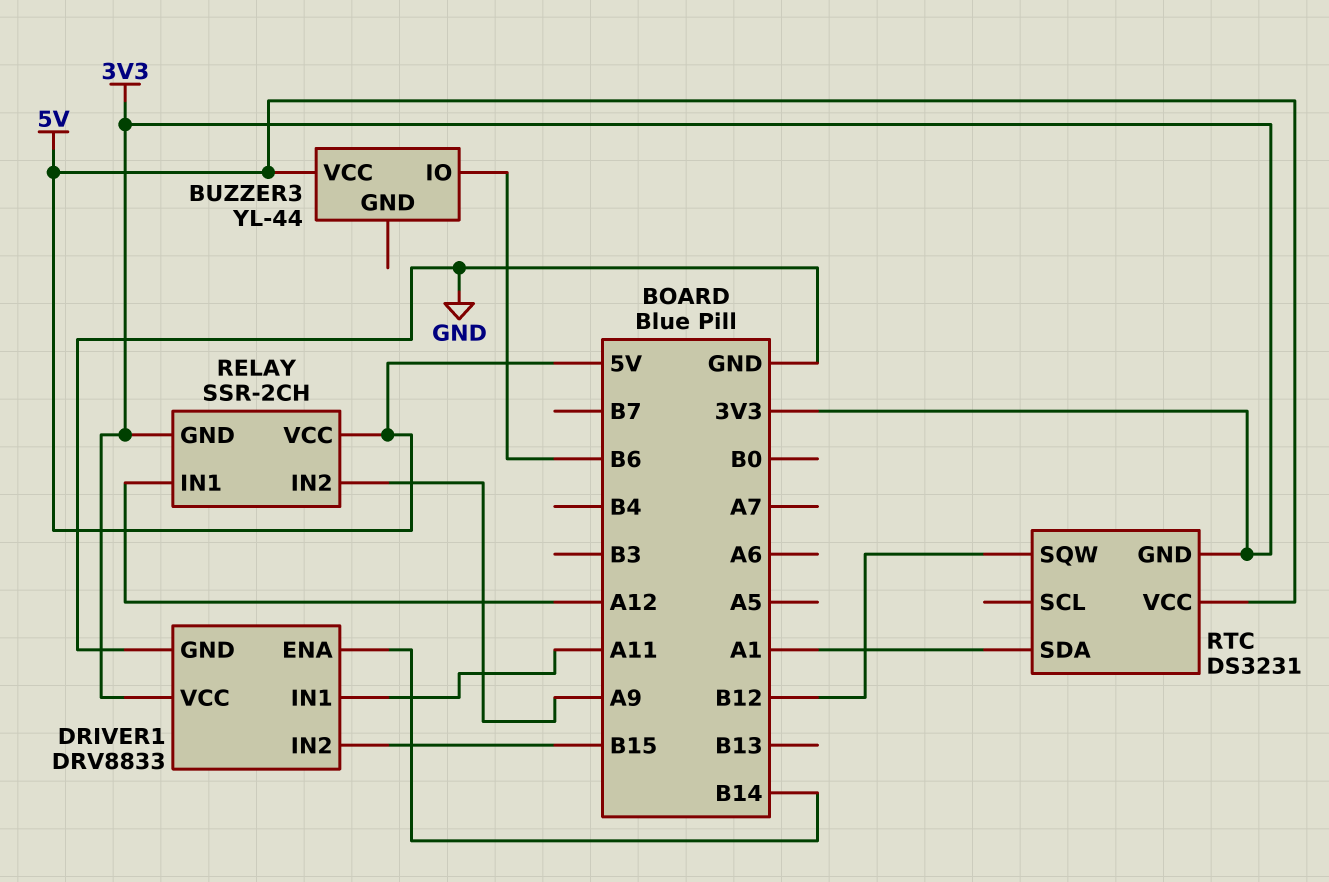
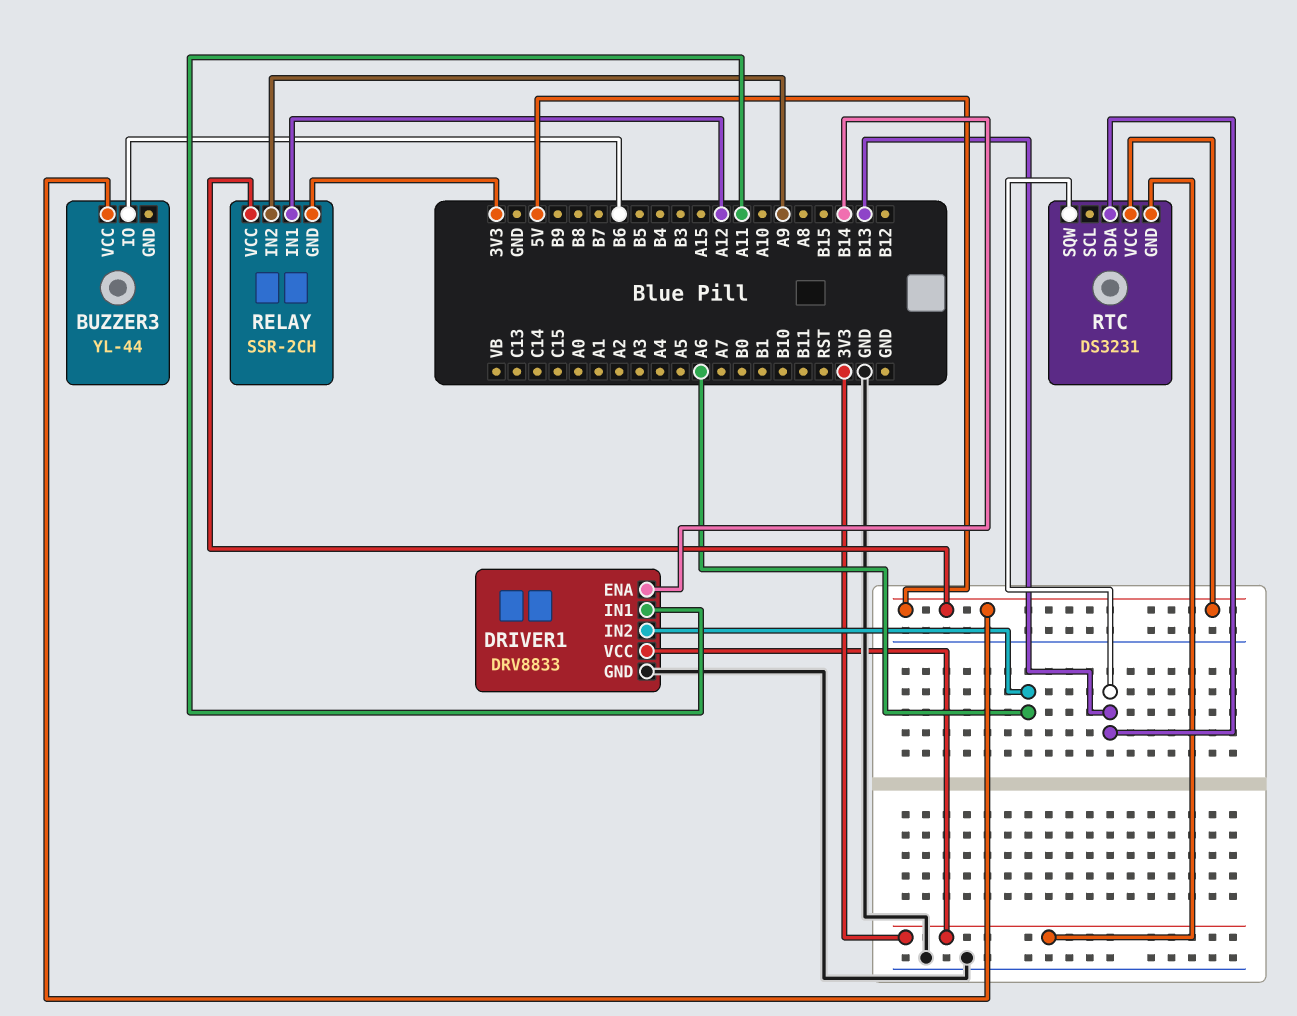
DRIVER1 pin IN2: B15 -> A6
RTC pin SDA: A1 -> B13
RTC pin SQW: B12 -> B13

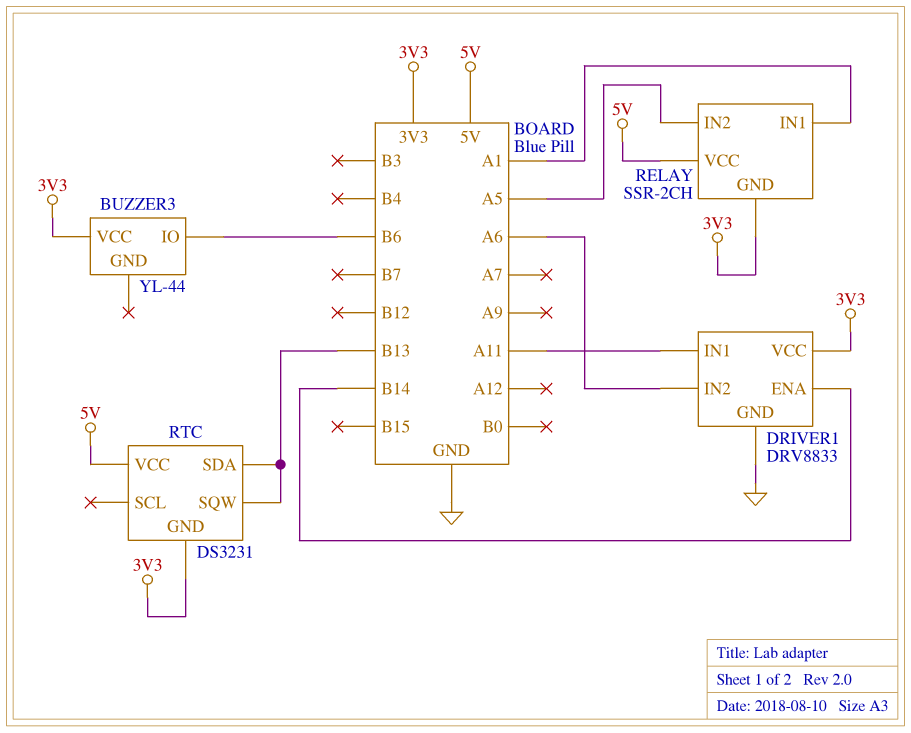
BUZZER3 pin VCC: 5V -> 3V3
RELAY pin IN1: A12 -> A1
RELAY pin IN2: A9 -> A5

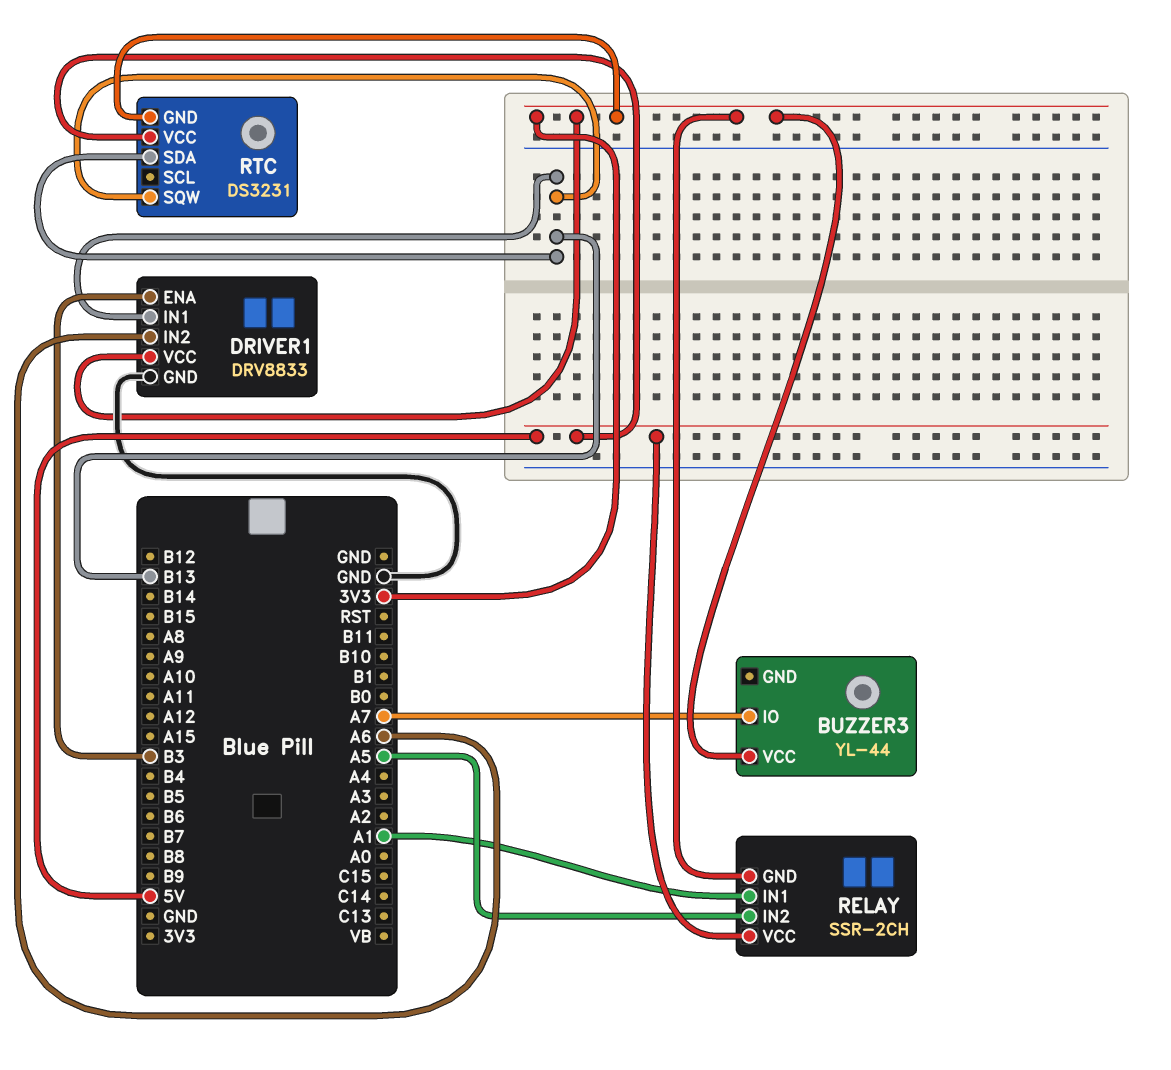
BUZZER3 pin IO: B6 -> A7
DRIVER1 pin ENA: B14 -> B3
DRIVER1 pin IN1: A11 -> B13

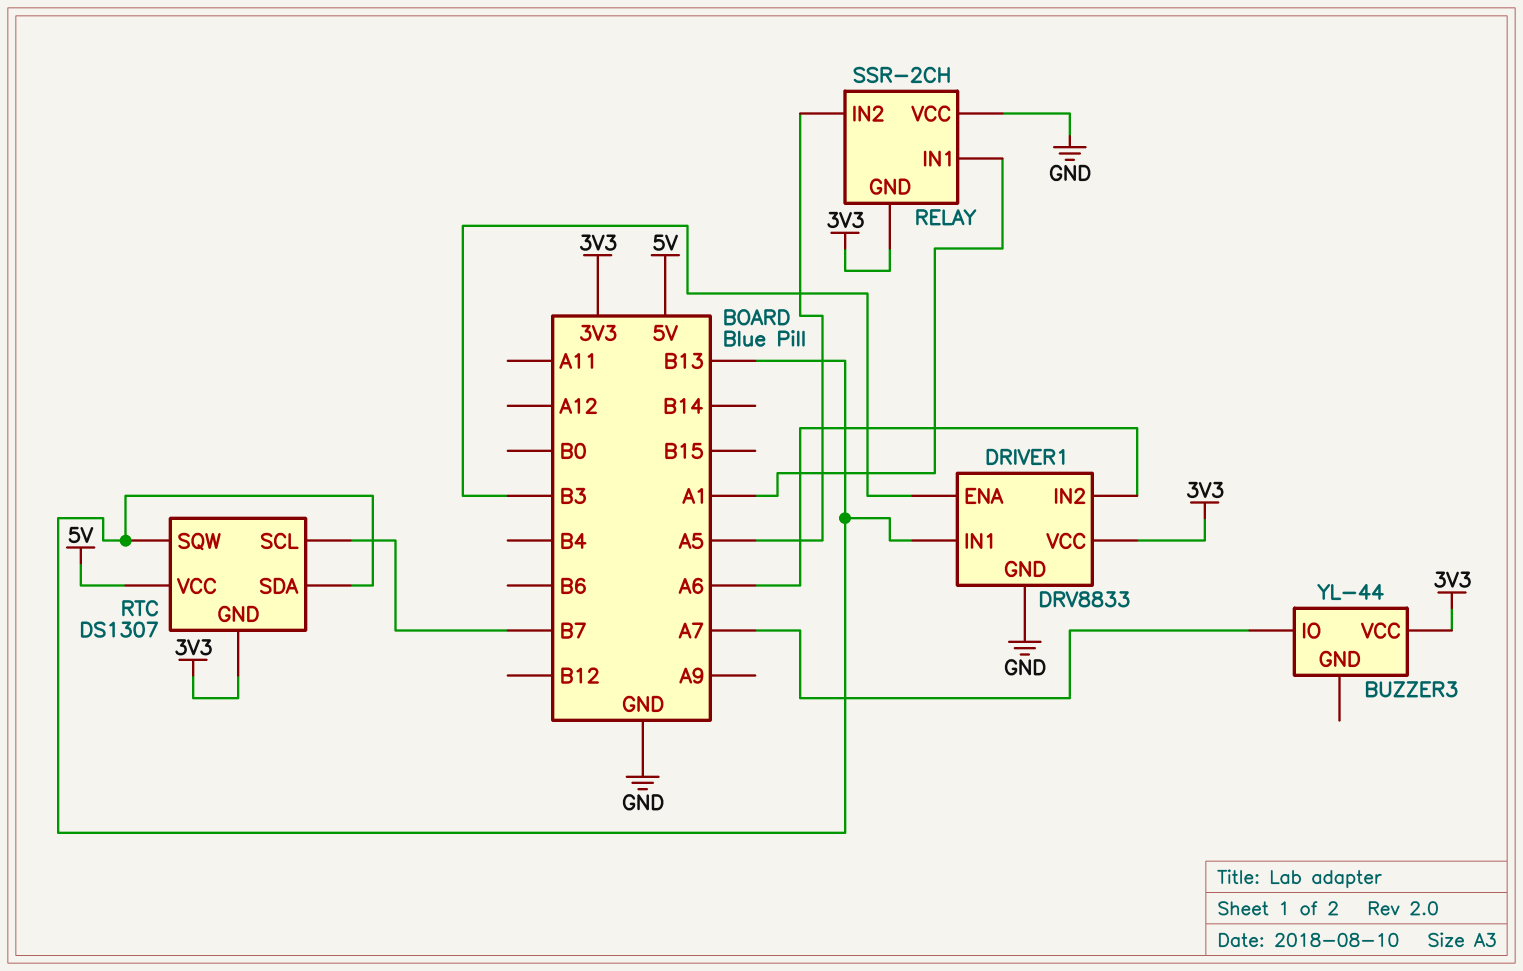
RELAY pin VCC: 5V -> GND
RTC: DS3231 -> DS1307
RTC pin SCL: none -> B7

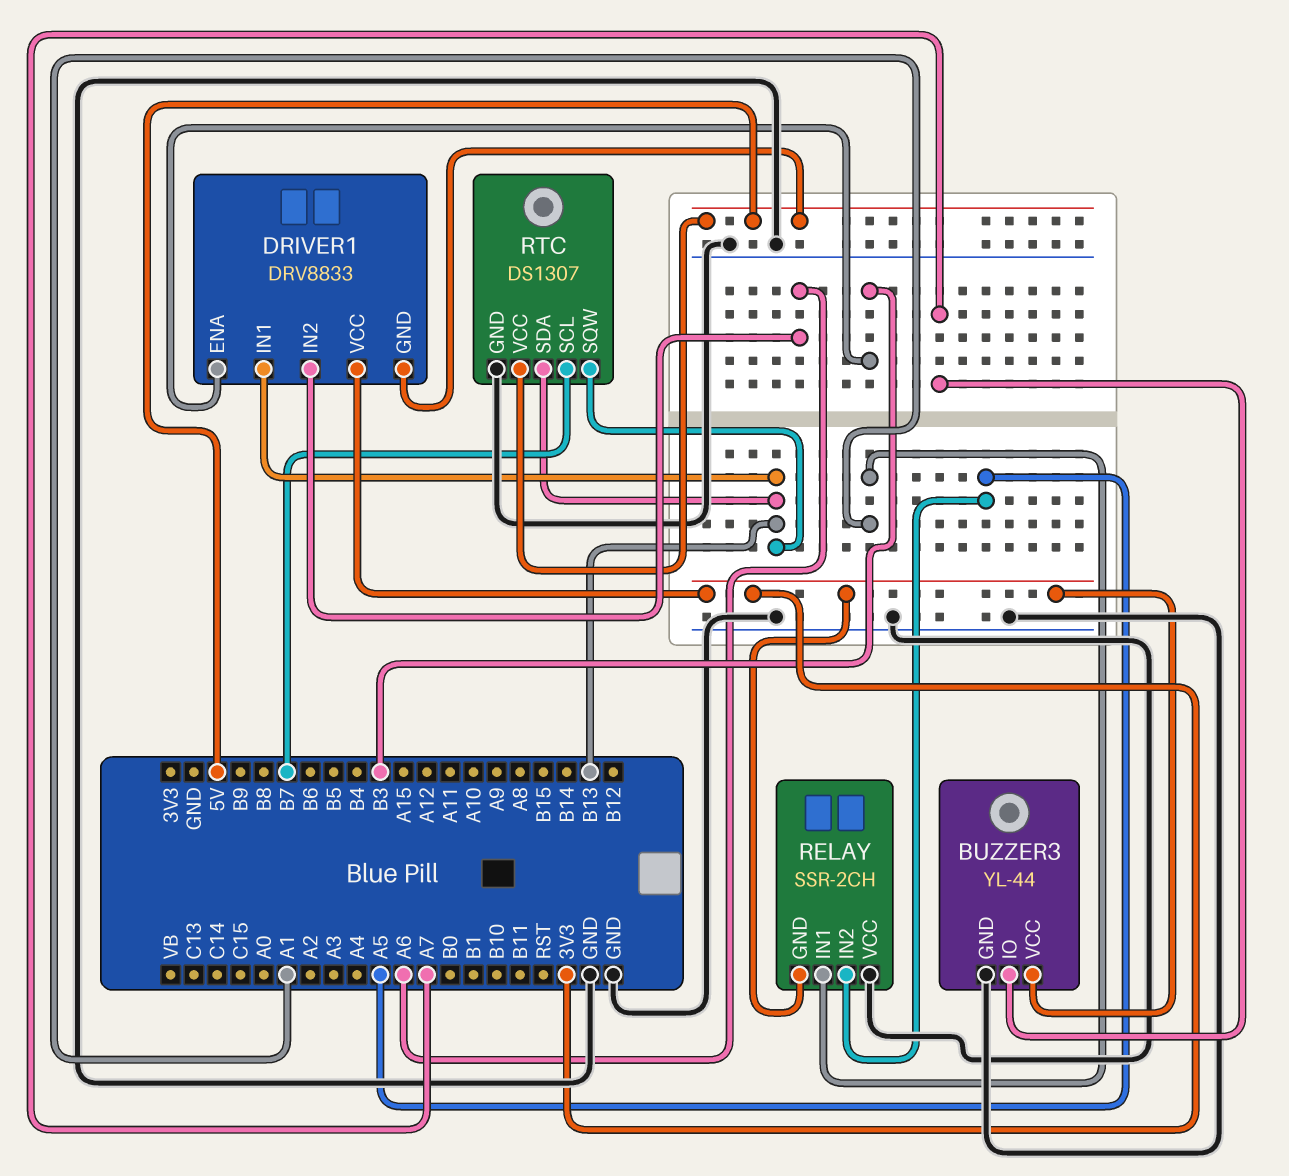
BUZZER3 pin GND: none -> GND
DRIVER1 pin GND: GND -> 5V
RTC pin GND: 3V3 -> GND

